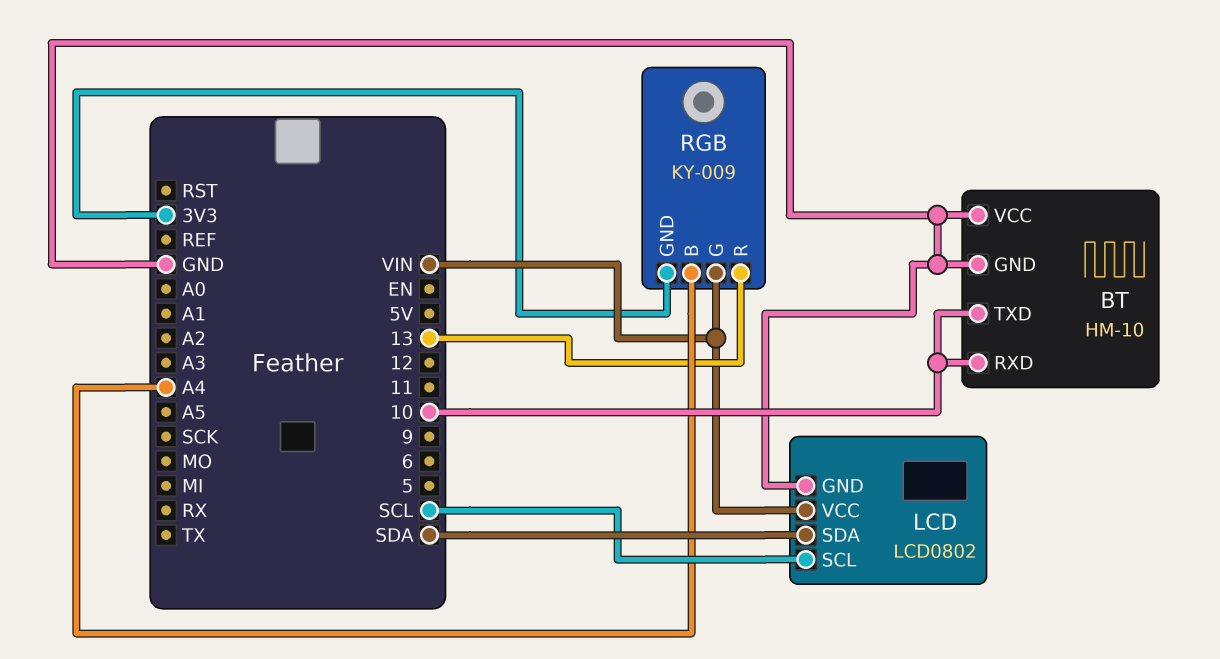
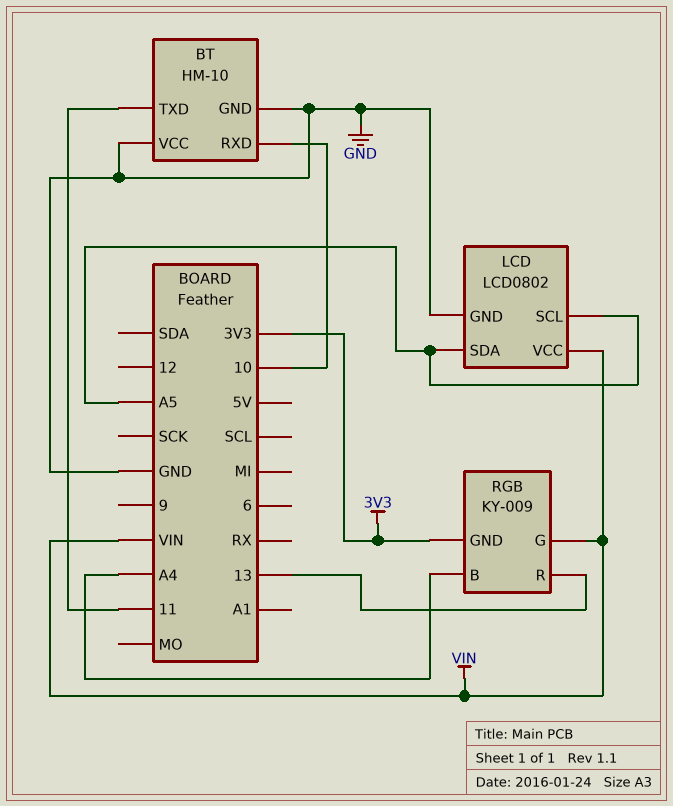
BT pin TXD: 10 -> 11
LCD pin SCL: SCL -> A5
LCD pin SDA: SDA -> A5

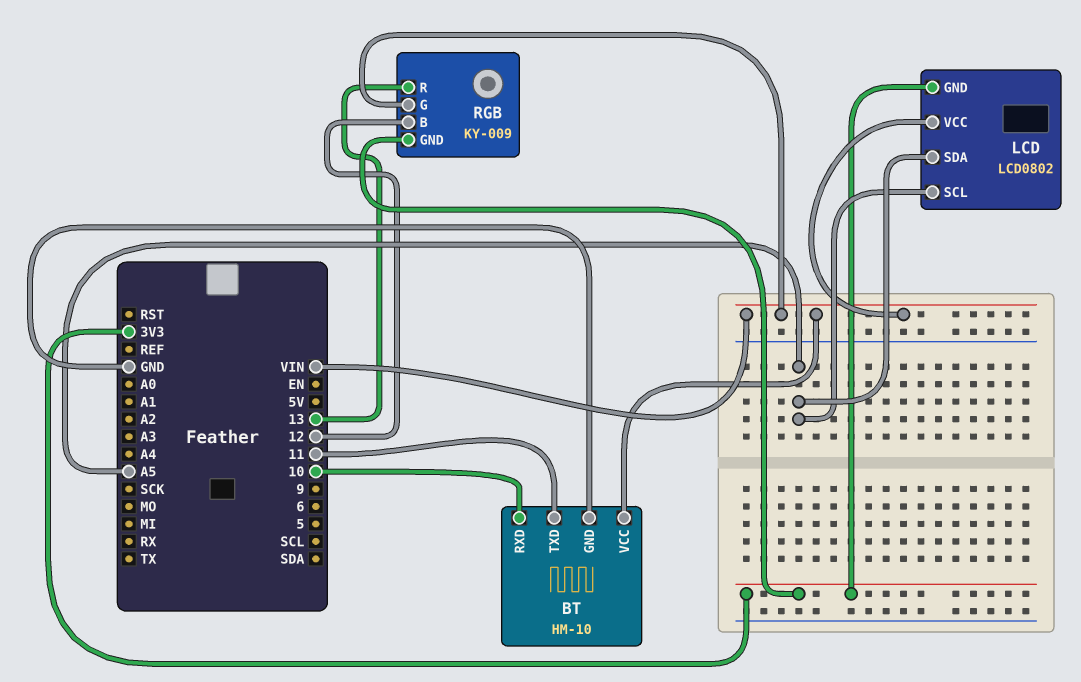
BT pin VCC: GND -> VIN
LCD pin GND: GND -> 3V3
RGB pin B: A4 -> 12

